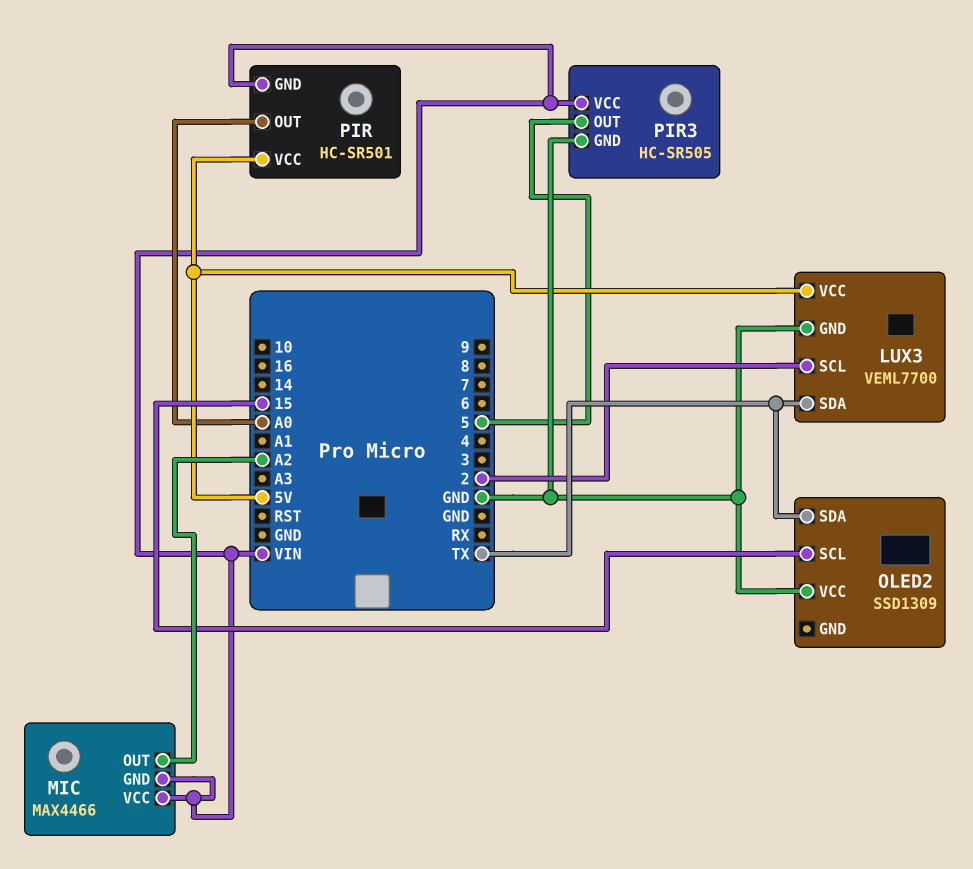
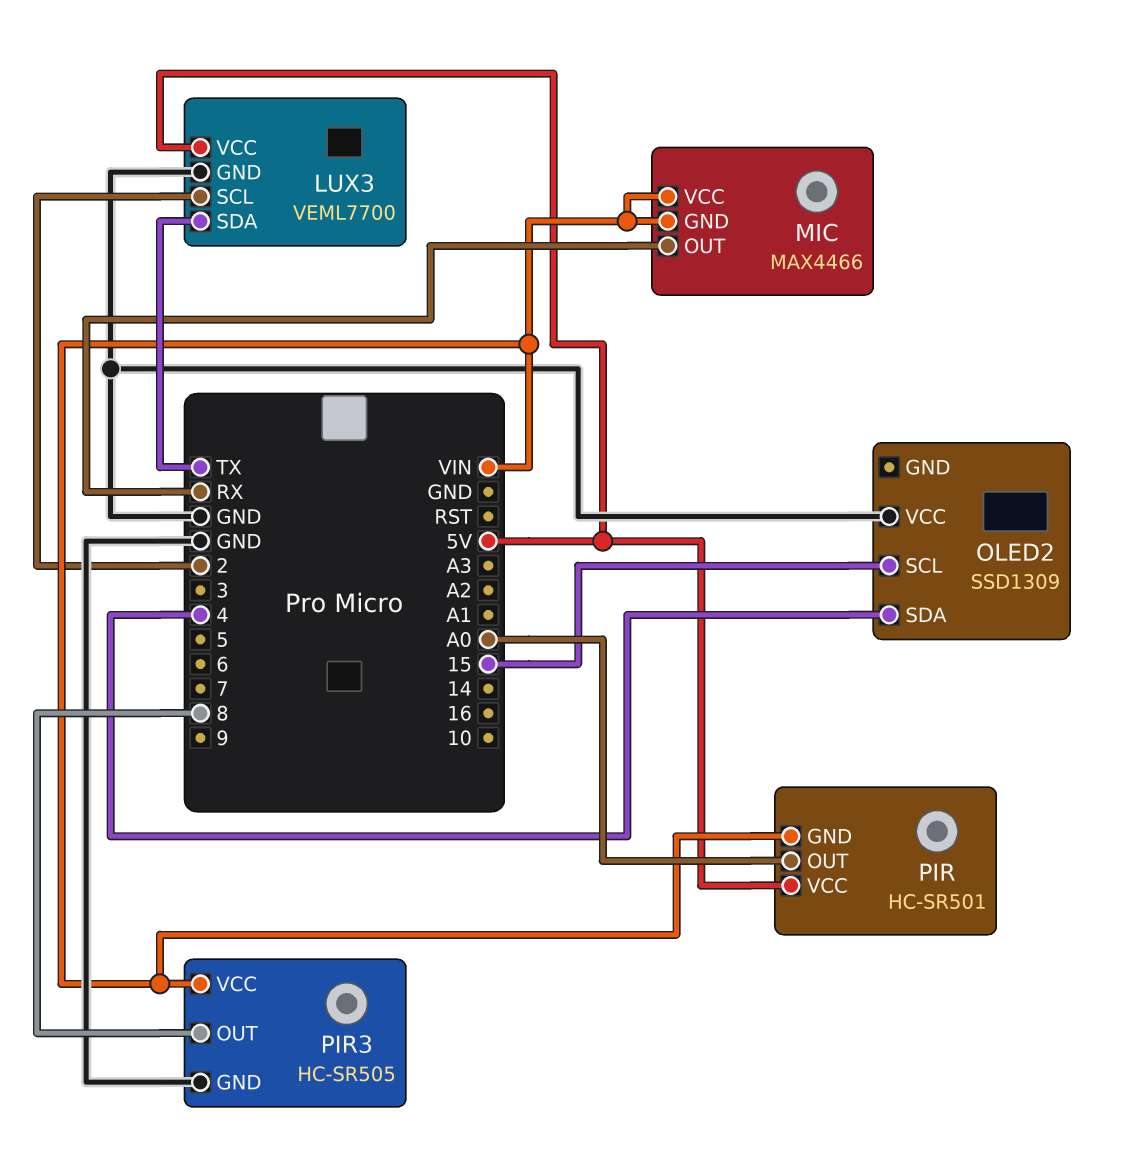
MIC pin OUT: A2 -> RX
OLED2 pin SDA: TX -> 4
PIR3 pin OUT: 5 -> 8

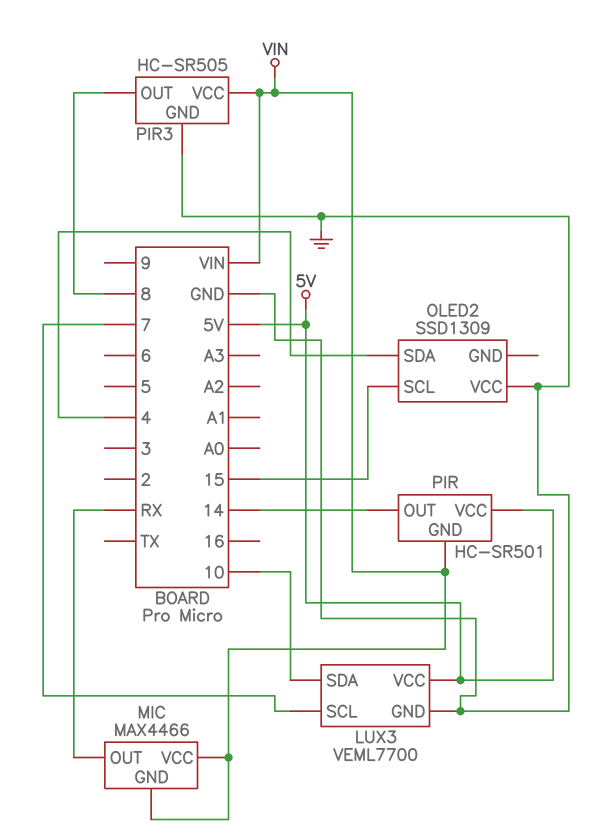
LUX3 pin SCL: 2 -> 7
LUX3 pin SDA: TX -> 10
PIR pin OUT: A0 -> 14

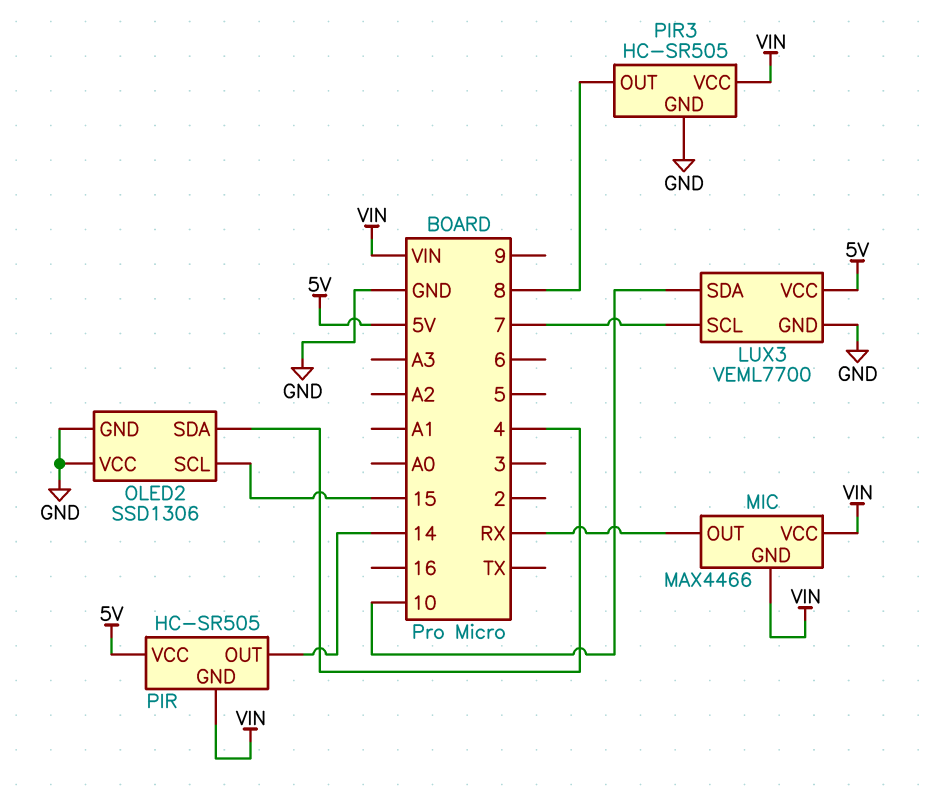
OLED2: SSD1309 -> SSD1306
OLED2 pin GND: none -> GND
PIR: HC-SR501 -> HC-SR505

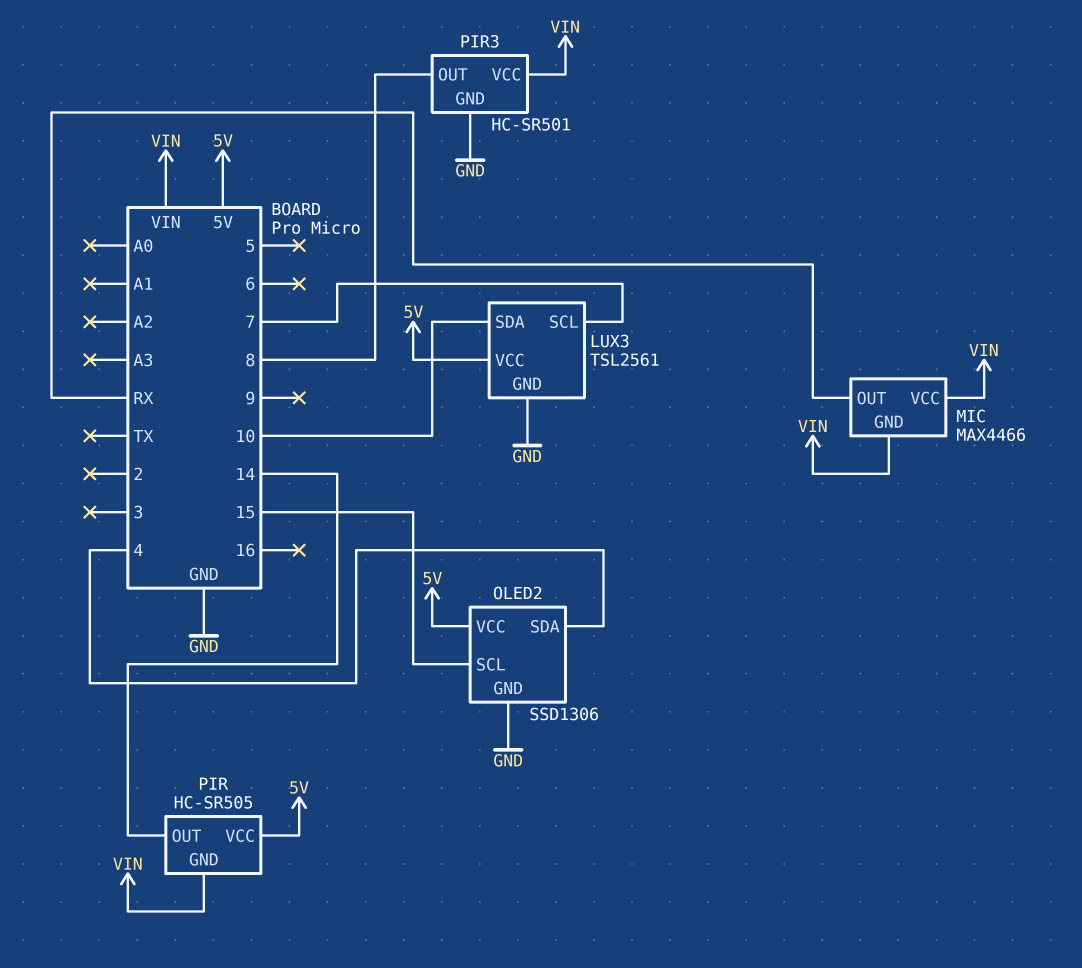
LUX3: VEML7700 -> TSL2561
OLED2 pin VCC: GND -> 5V
PIR3: HC-SR505 -> HC-SR501

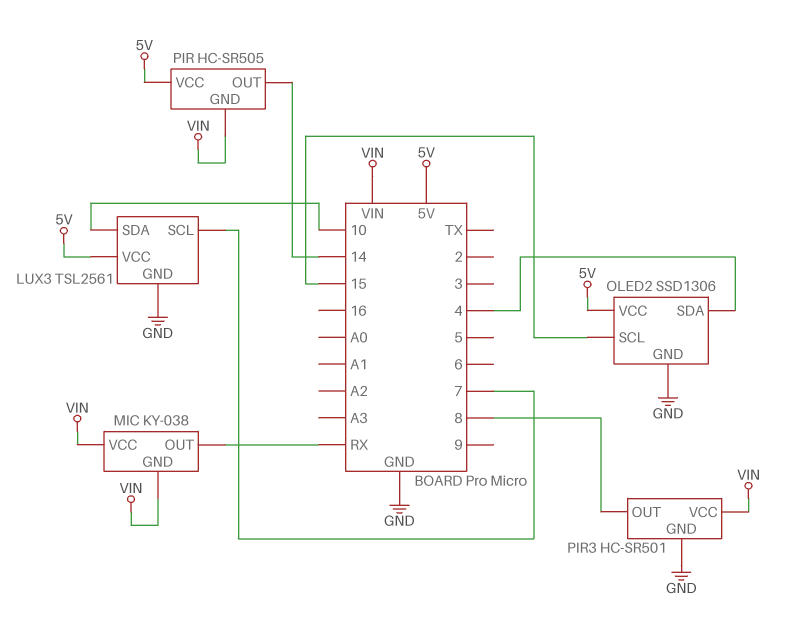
MIC: MAX4466 -> KY-038

